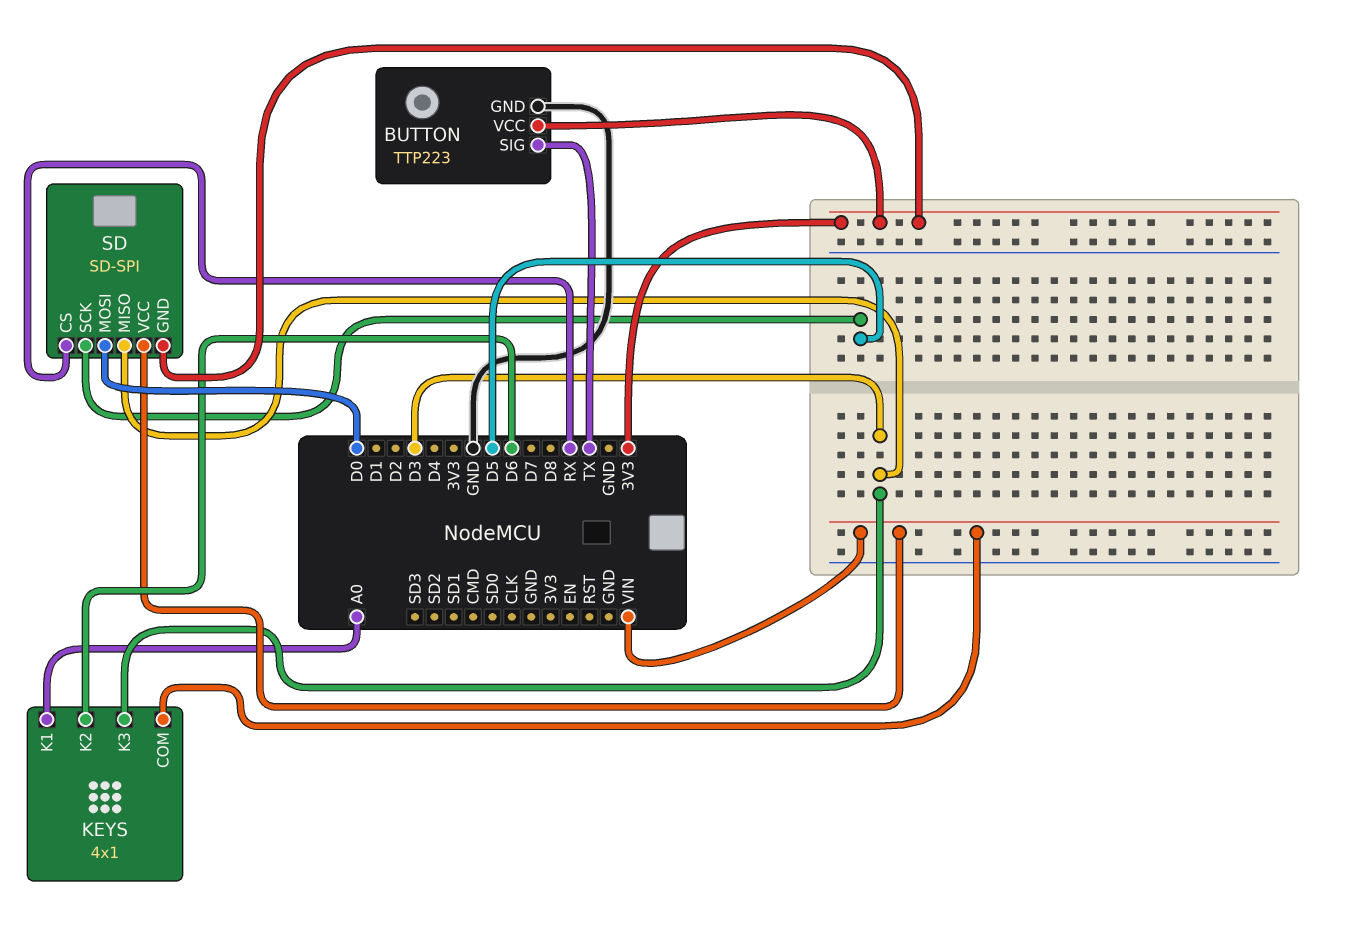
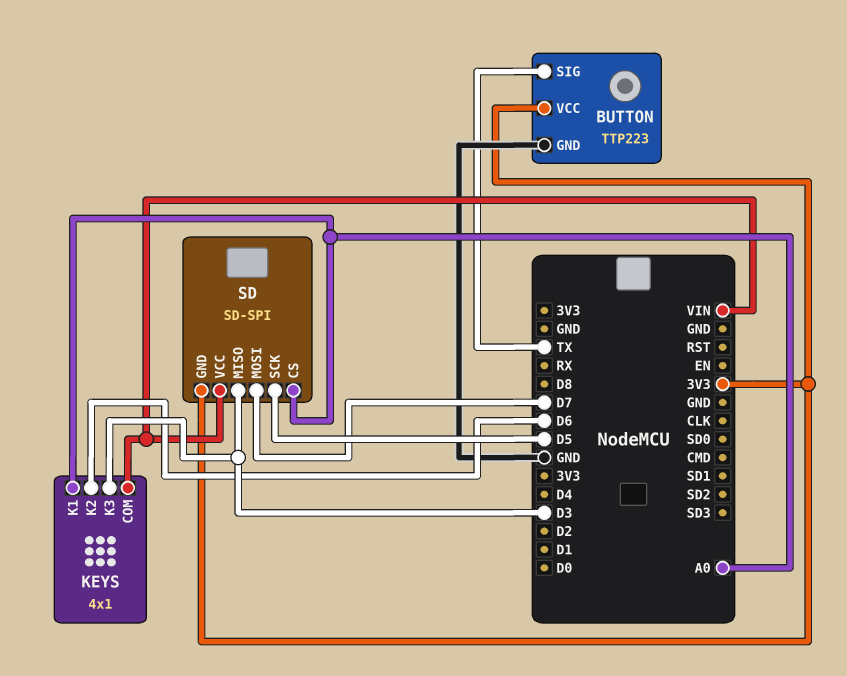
SD pin CS: RX -> A0
SD pin MOSI: D0 -> D7

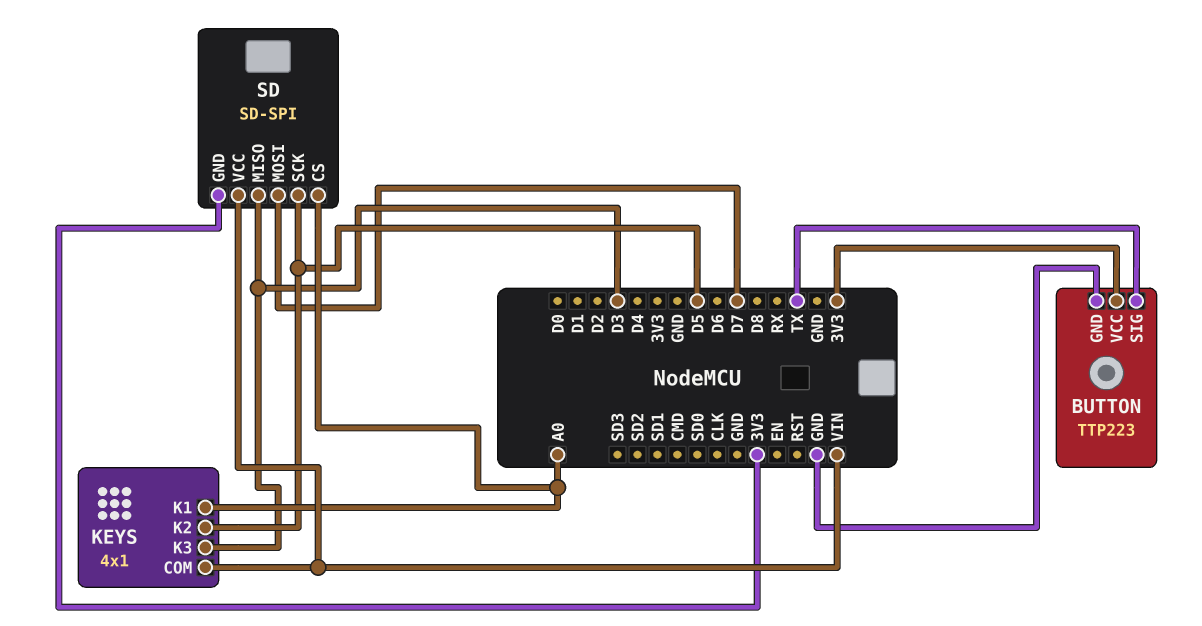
KEYS pin K2: D6 -> D5

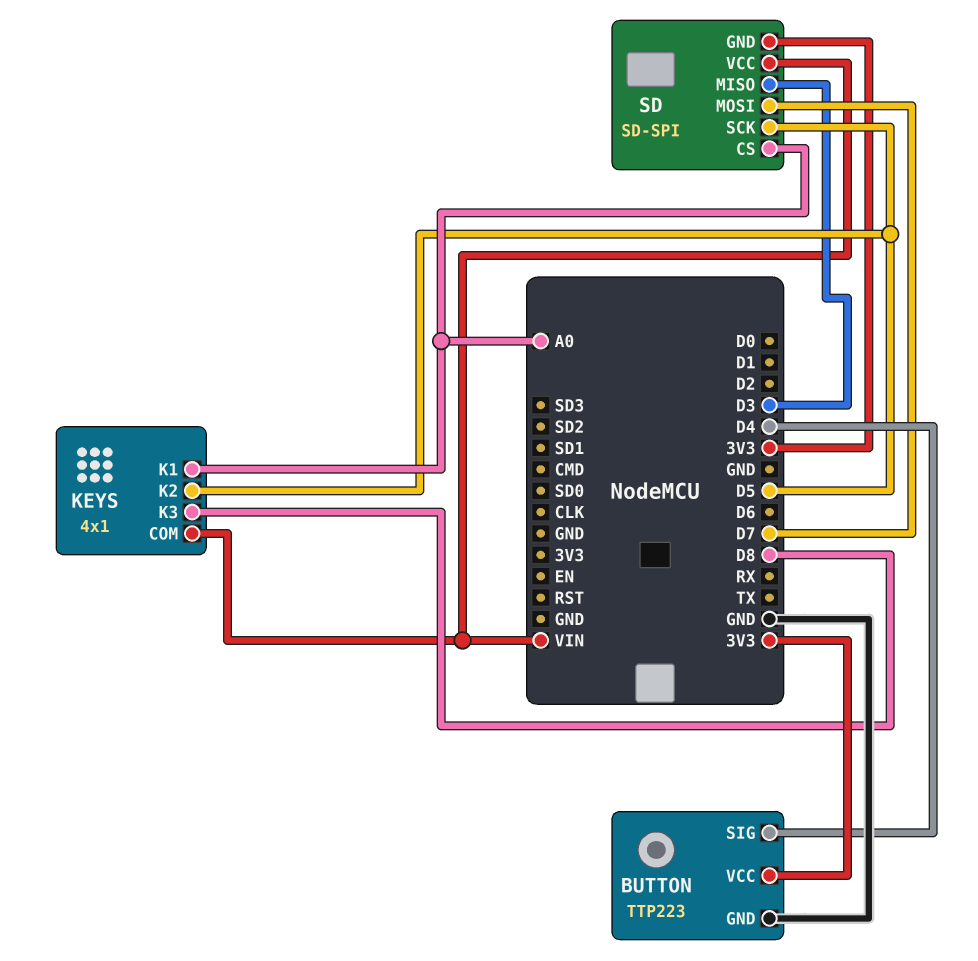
BUTTON pin SIG: TX -> D4
KEYS pin K3: D3 -> D8

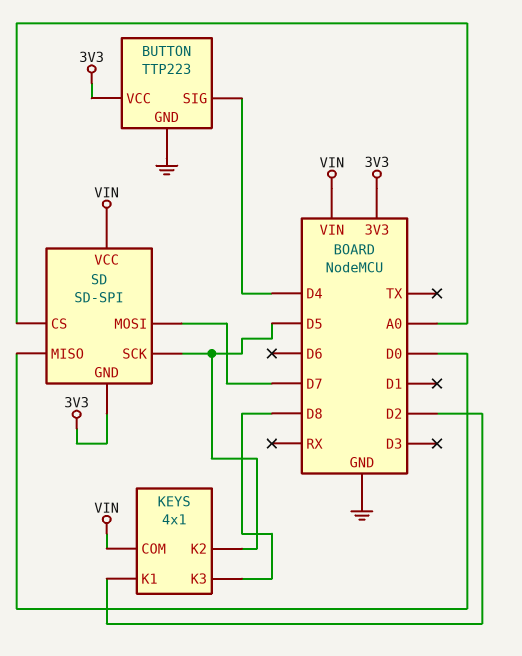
KEYS pin K1: A0 -> D2
SD pin MISO: D3 -> D0

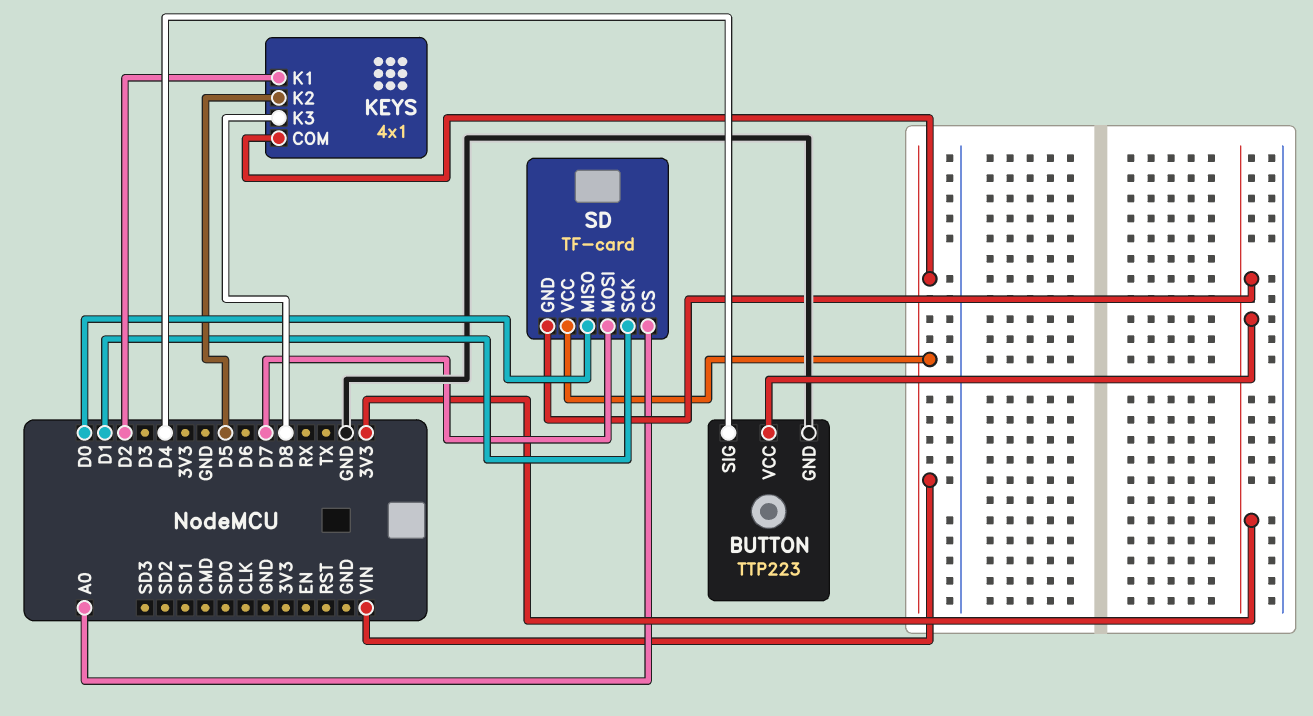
SD: SD-SPI -> TF-card
SD pin SCK: D5 -> D1

